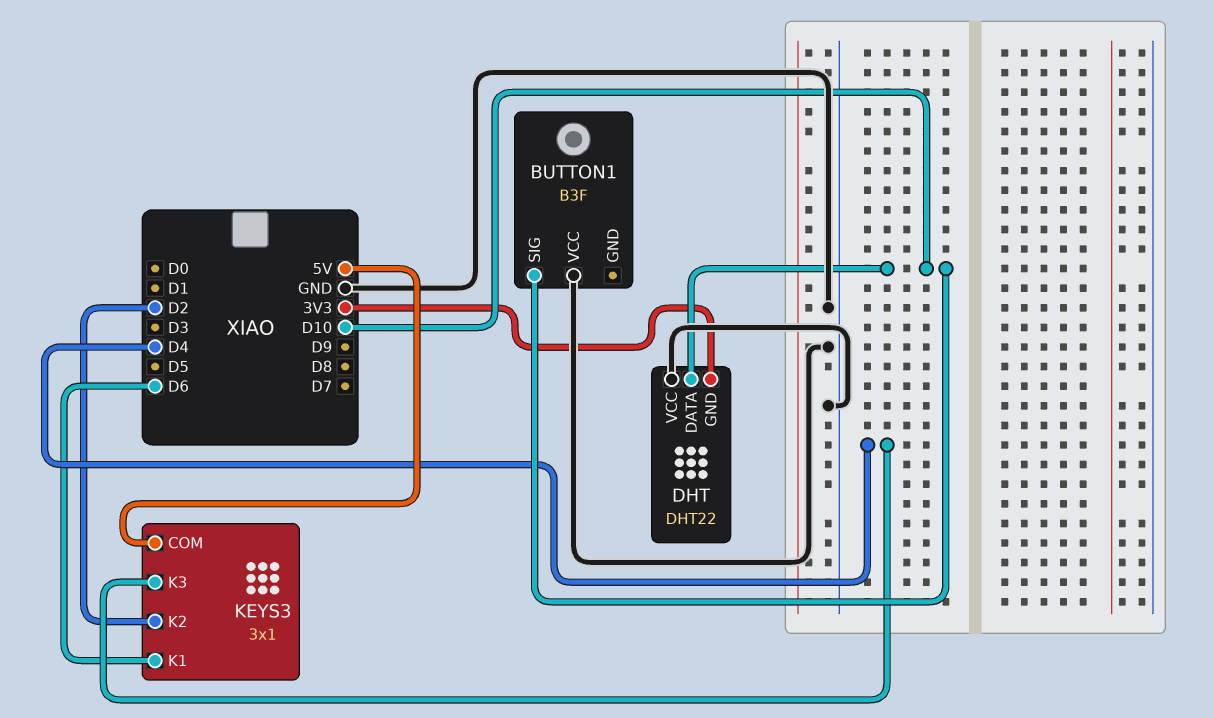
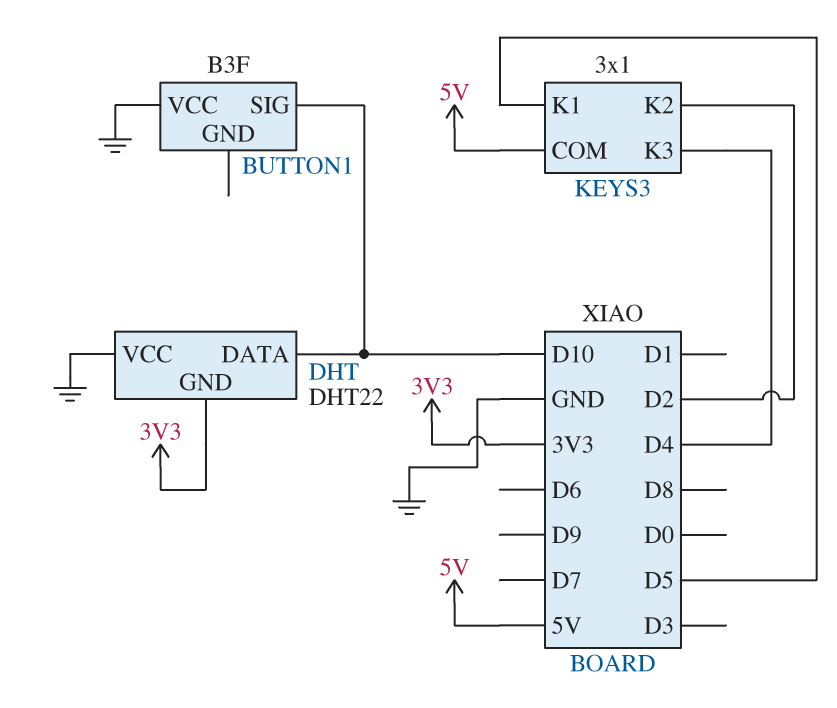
KEYS3 pin K1: D6 -> D5

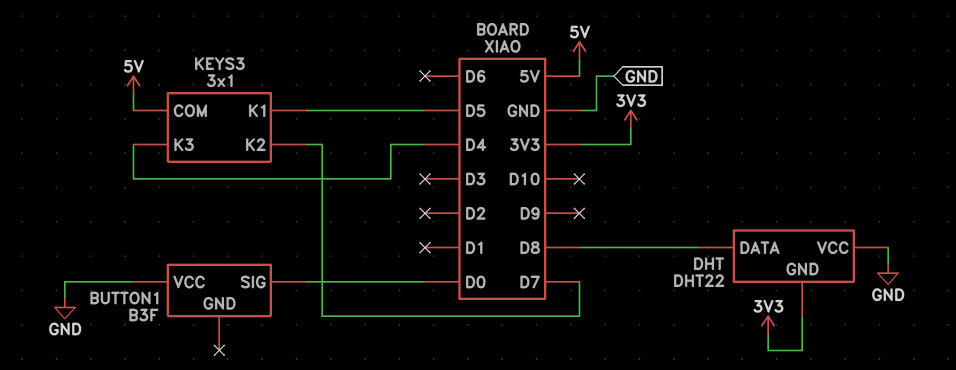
BUTTON1 pin SIG: D10 -> D0
DHT pin DATA: D10 -> D8
KEYS3 pin K2: D2 -> D7

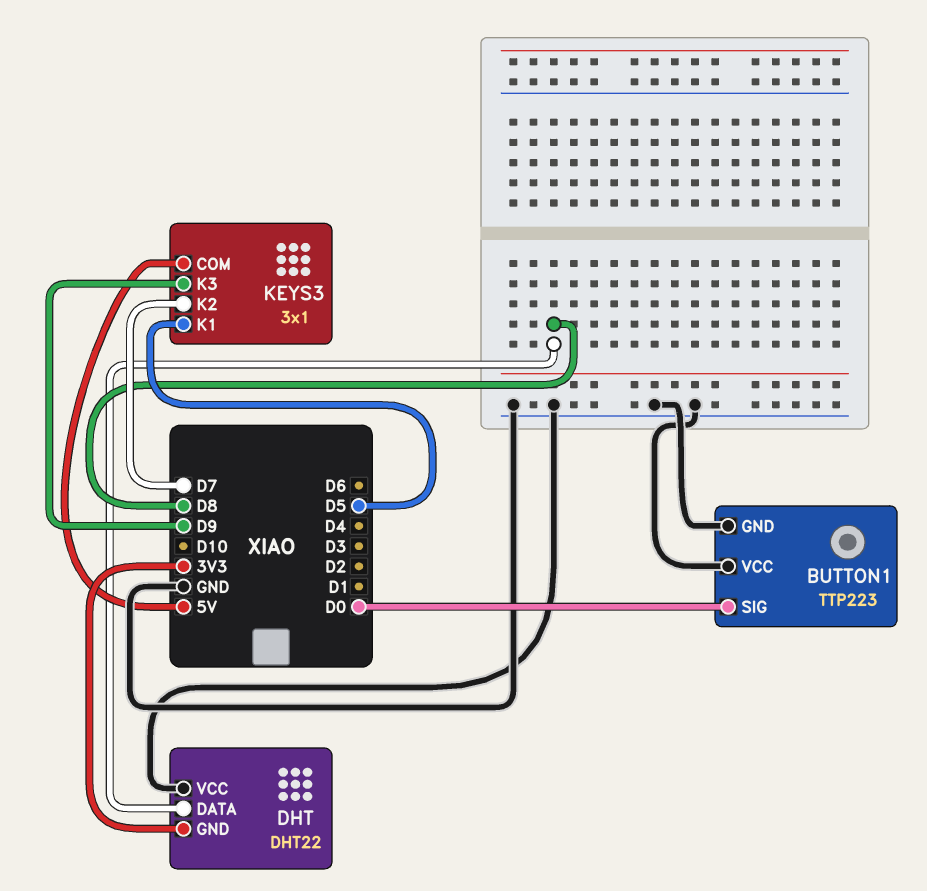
BUTTON1: B3F -> TTP223
BUTTON1 pin GND: none -> GND
KEYS3 pin K3: D4 -> D9

